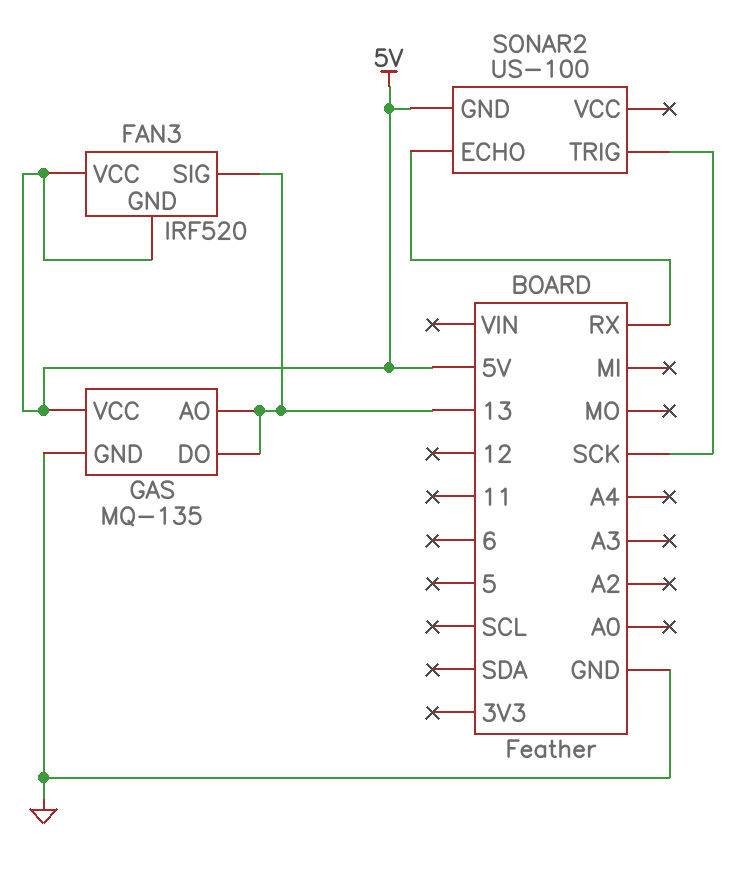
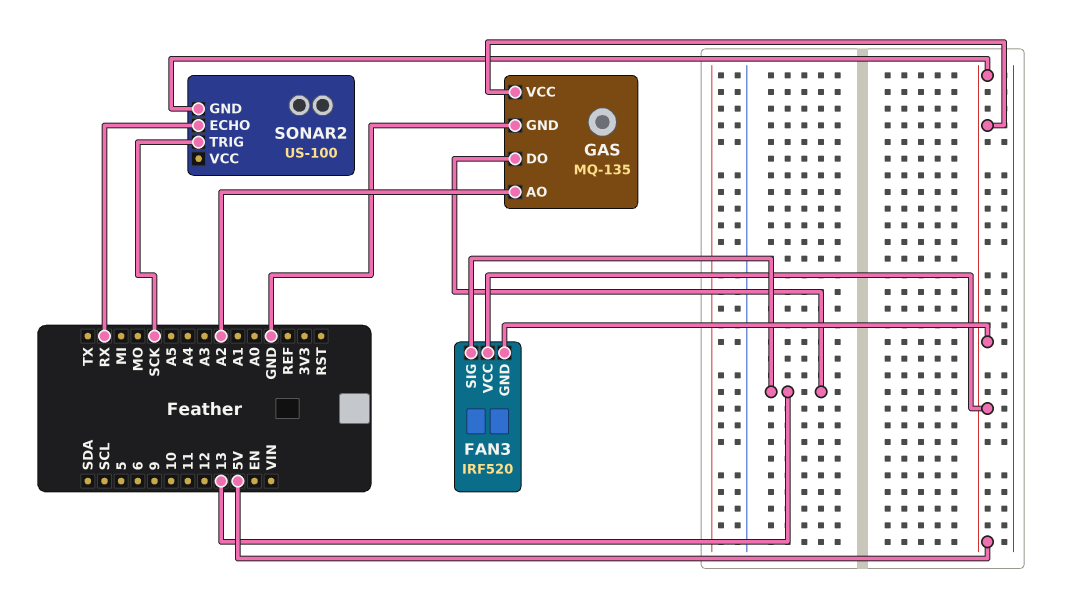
GAS pin AO: 13 -> A2

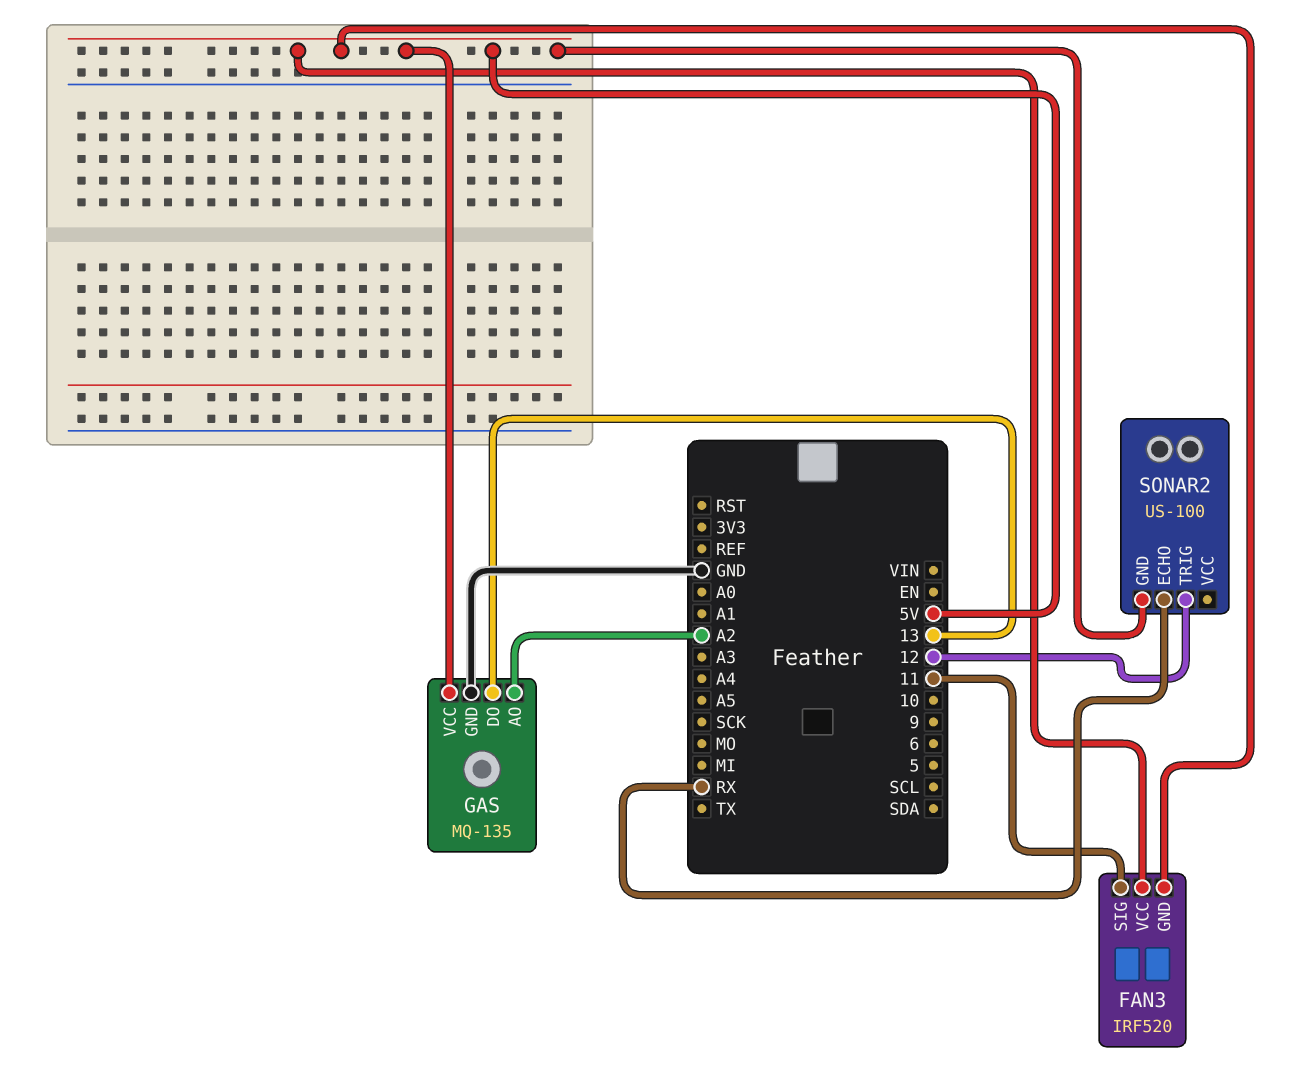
FAN3 pin SIG: 13 -> 11
SONAR2 pin TRIG: SCK -> 12

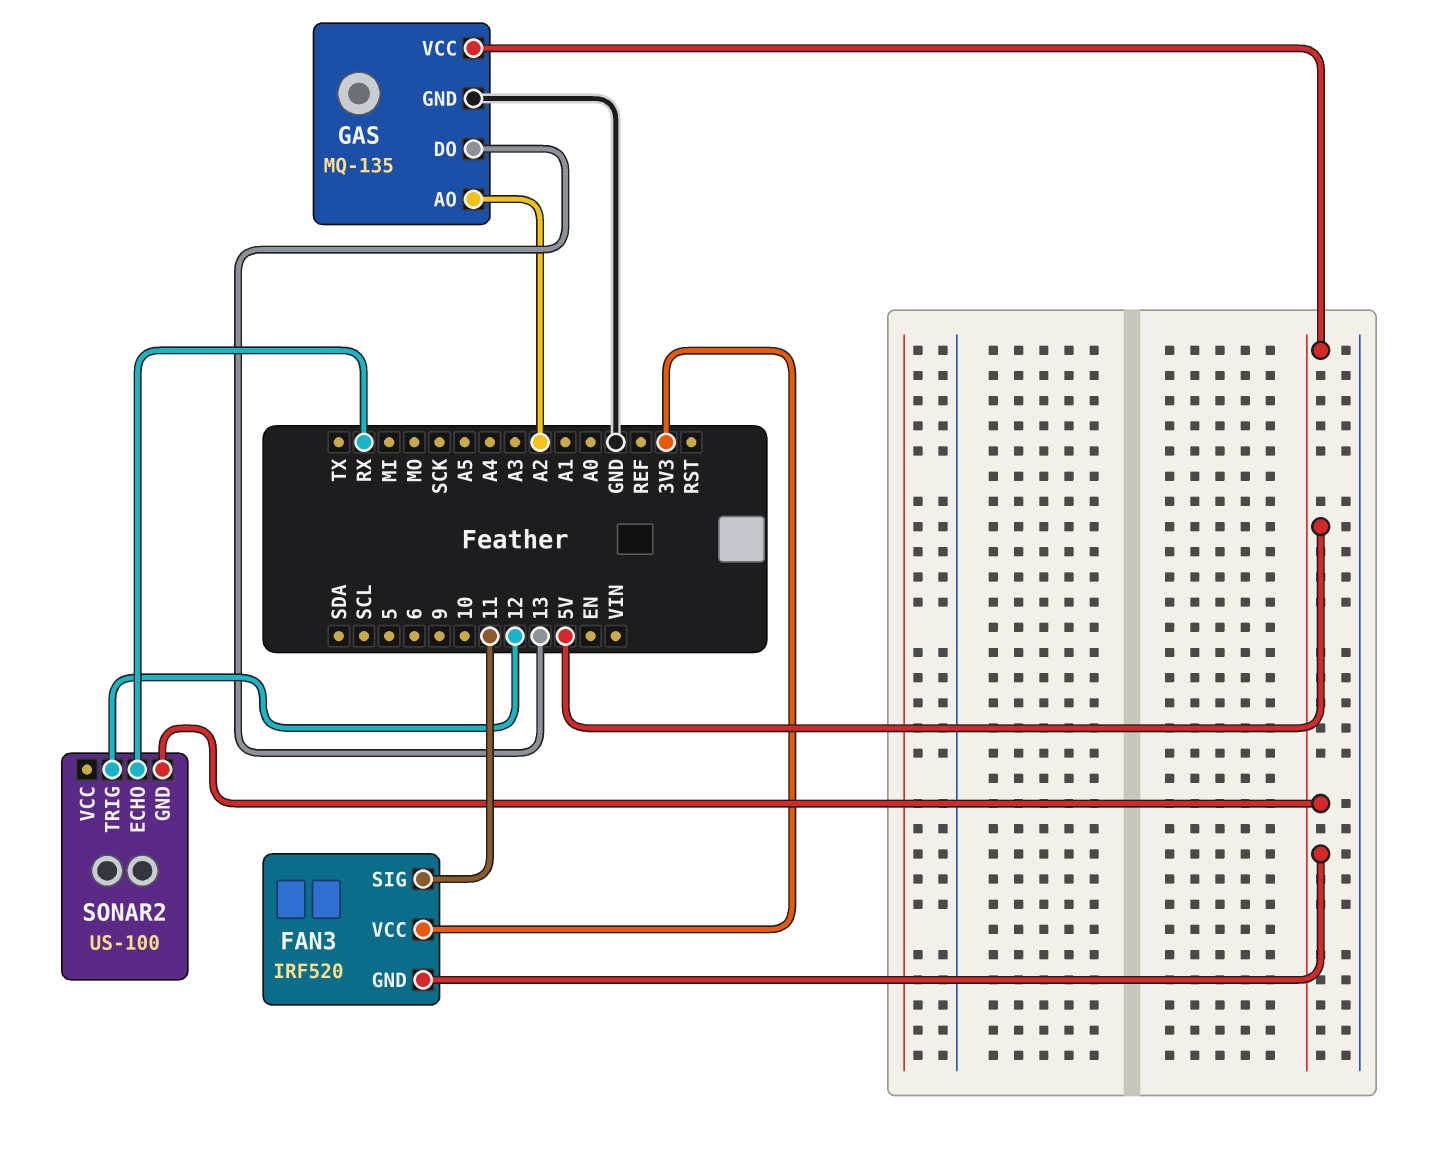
FAN3 pin VCC: 5V -> 3V3

